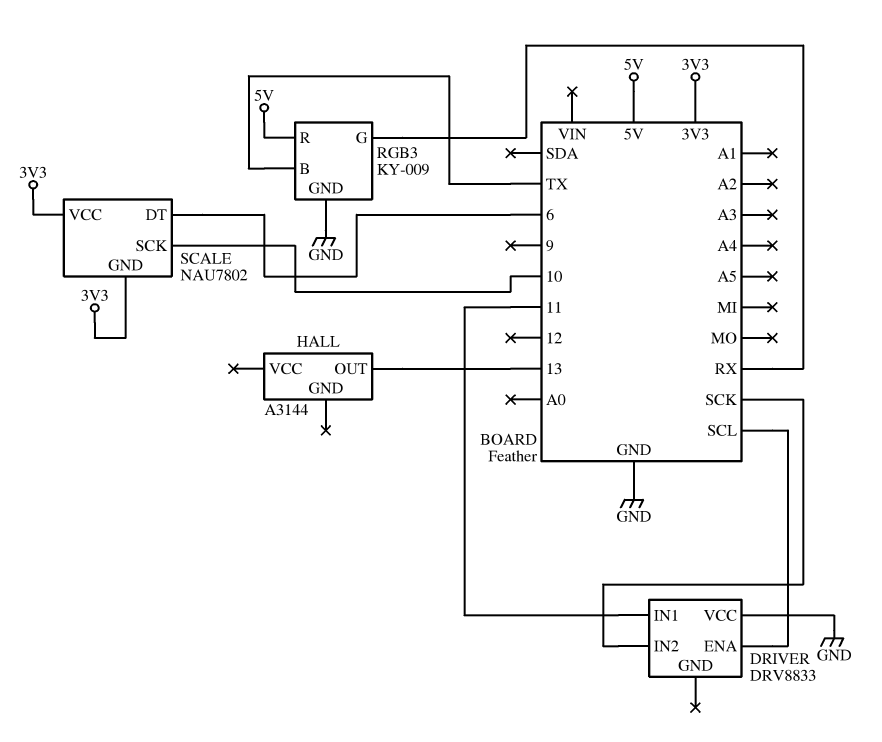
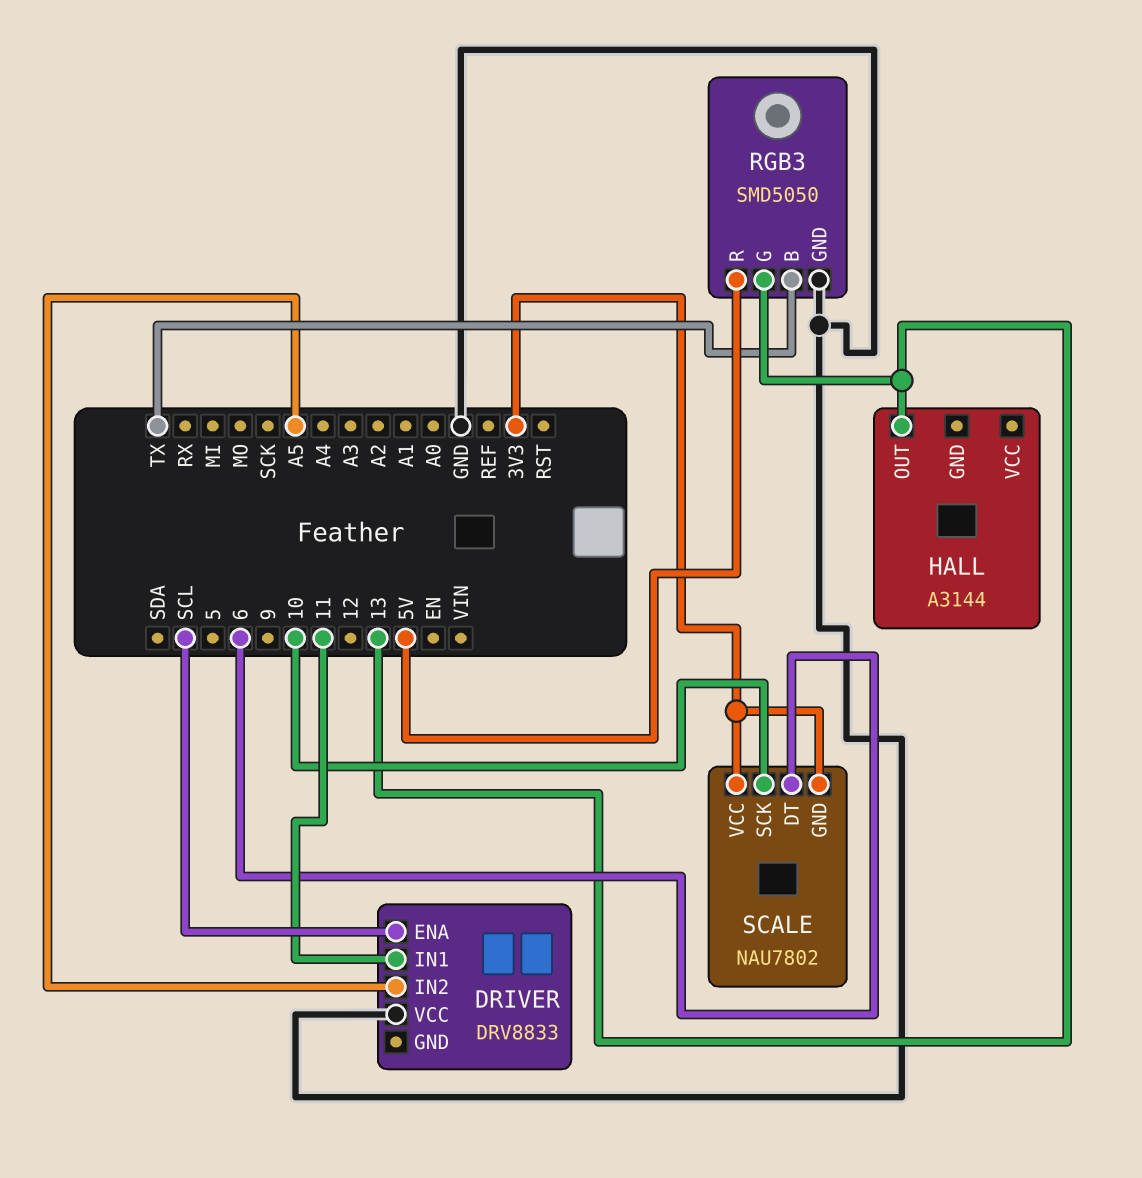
DRIVER pin IN2: SCK -> A5
RGB3: KY-009 -> SMD5050
RGB3 pin G: RX -> 13

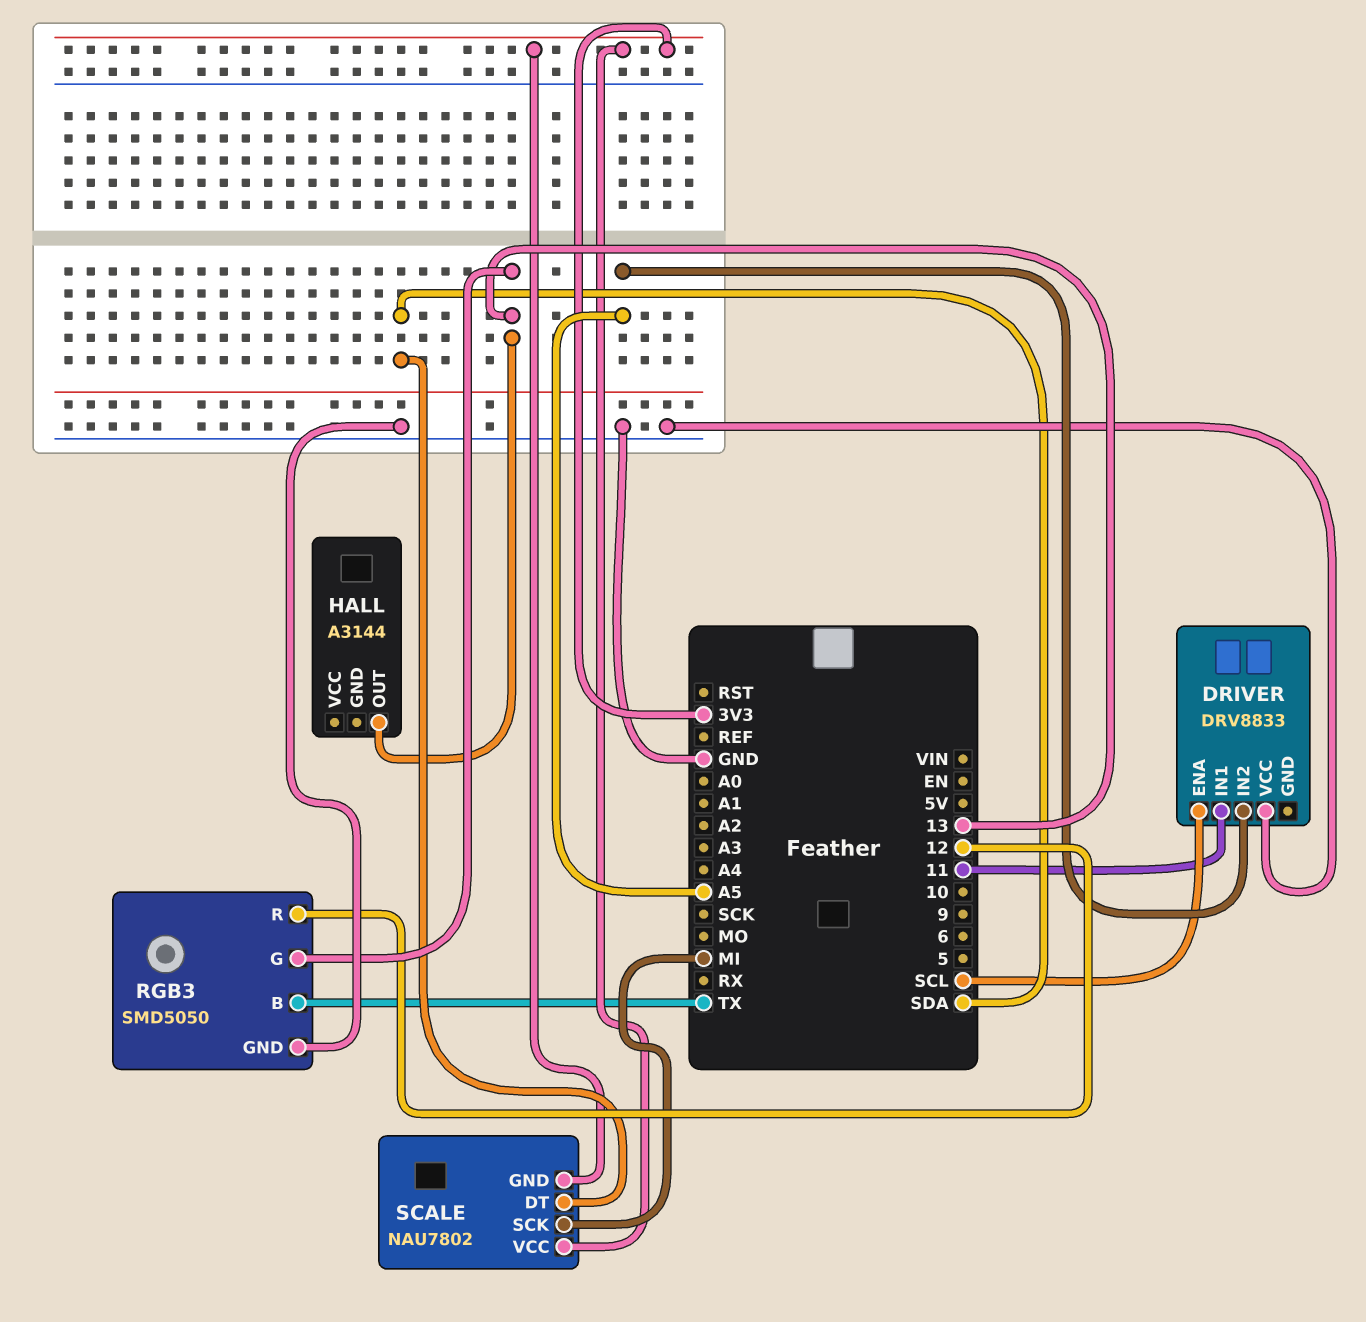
RGB3 pin R: 5V -> 12
SCALE pin DT: 6 -> SDA
SCALE pin SCK: 10 -> MI

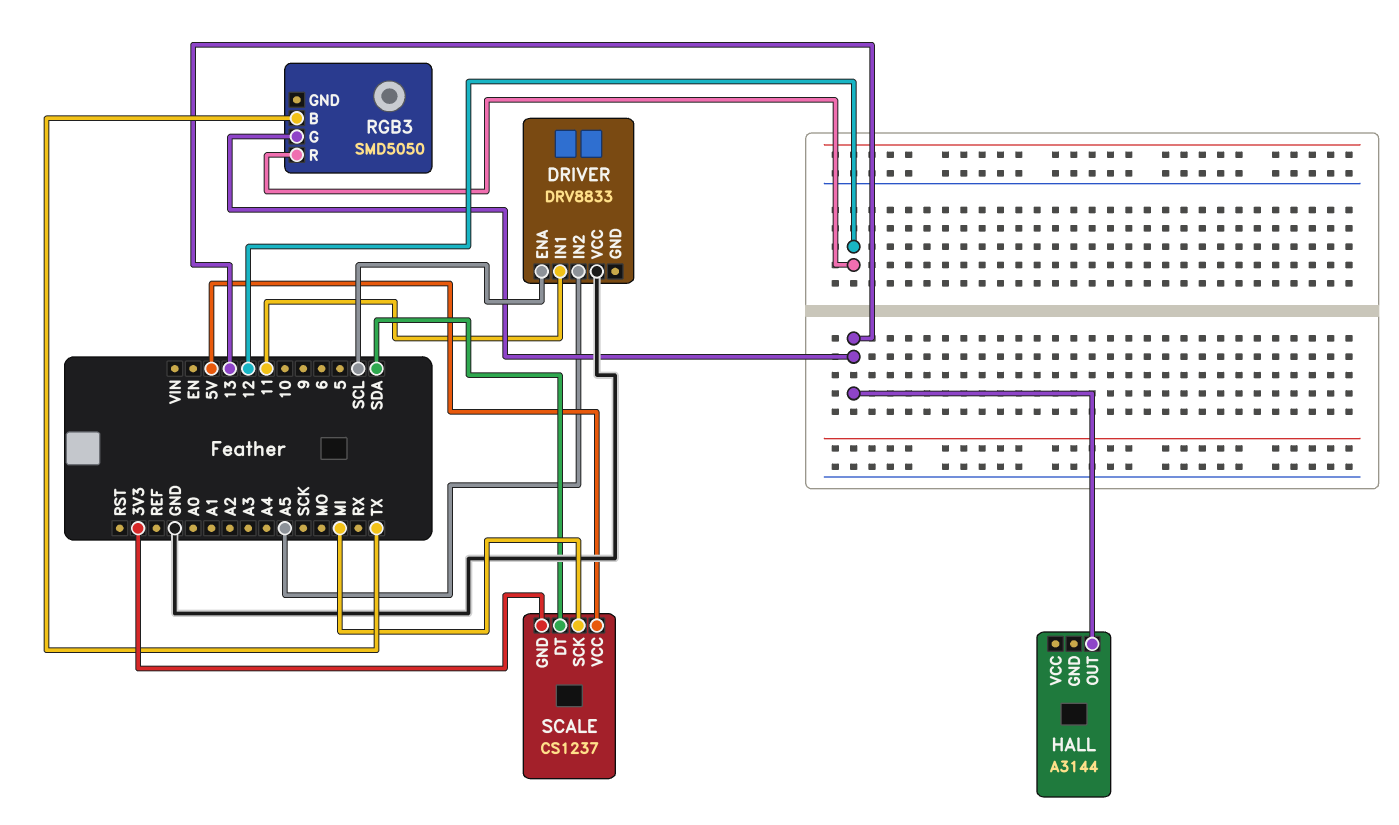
RGB3 pin GND: GND -> none
SCALE: NAU7802 -> CS1237
SCALE pin VCC: 3V3 -> 5V

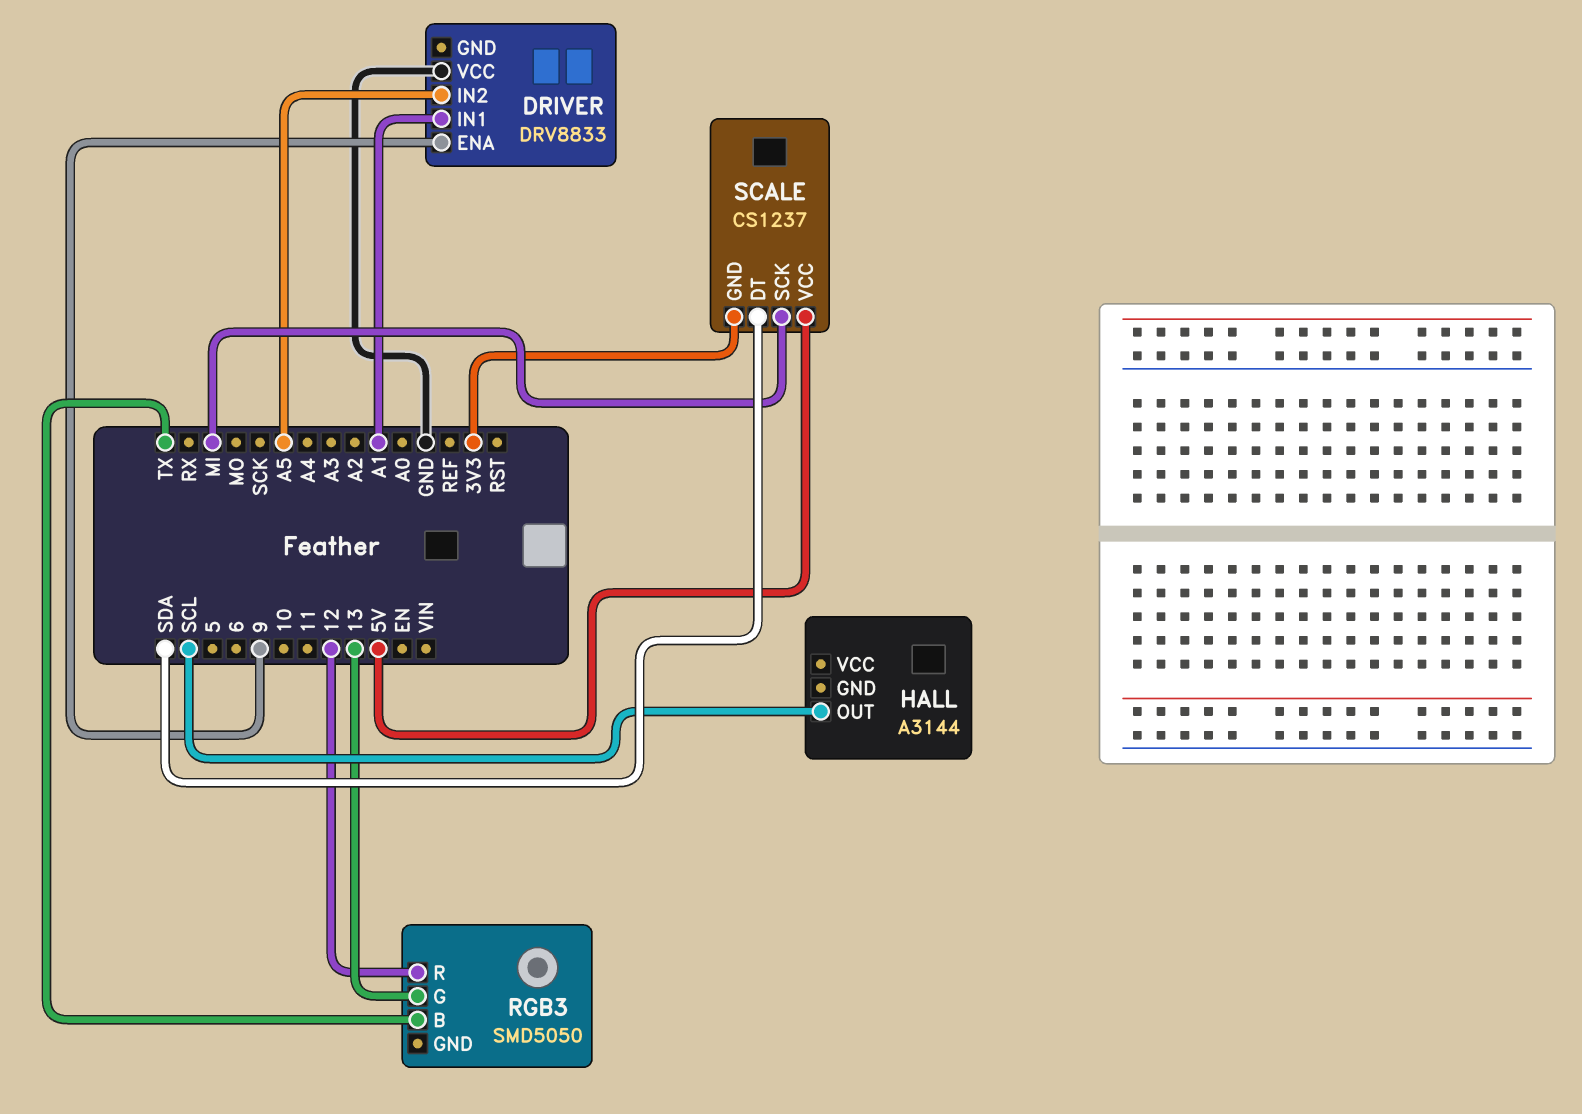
DRIVER pin ENA: SCL -> 9
DRIVER pin IN1: 11 -> A1
HALL pin OUT: 13 -> SCL

